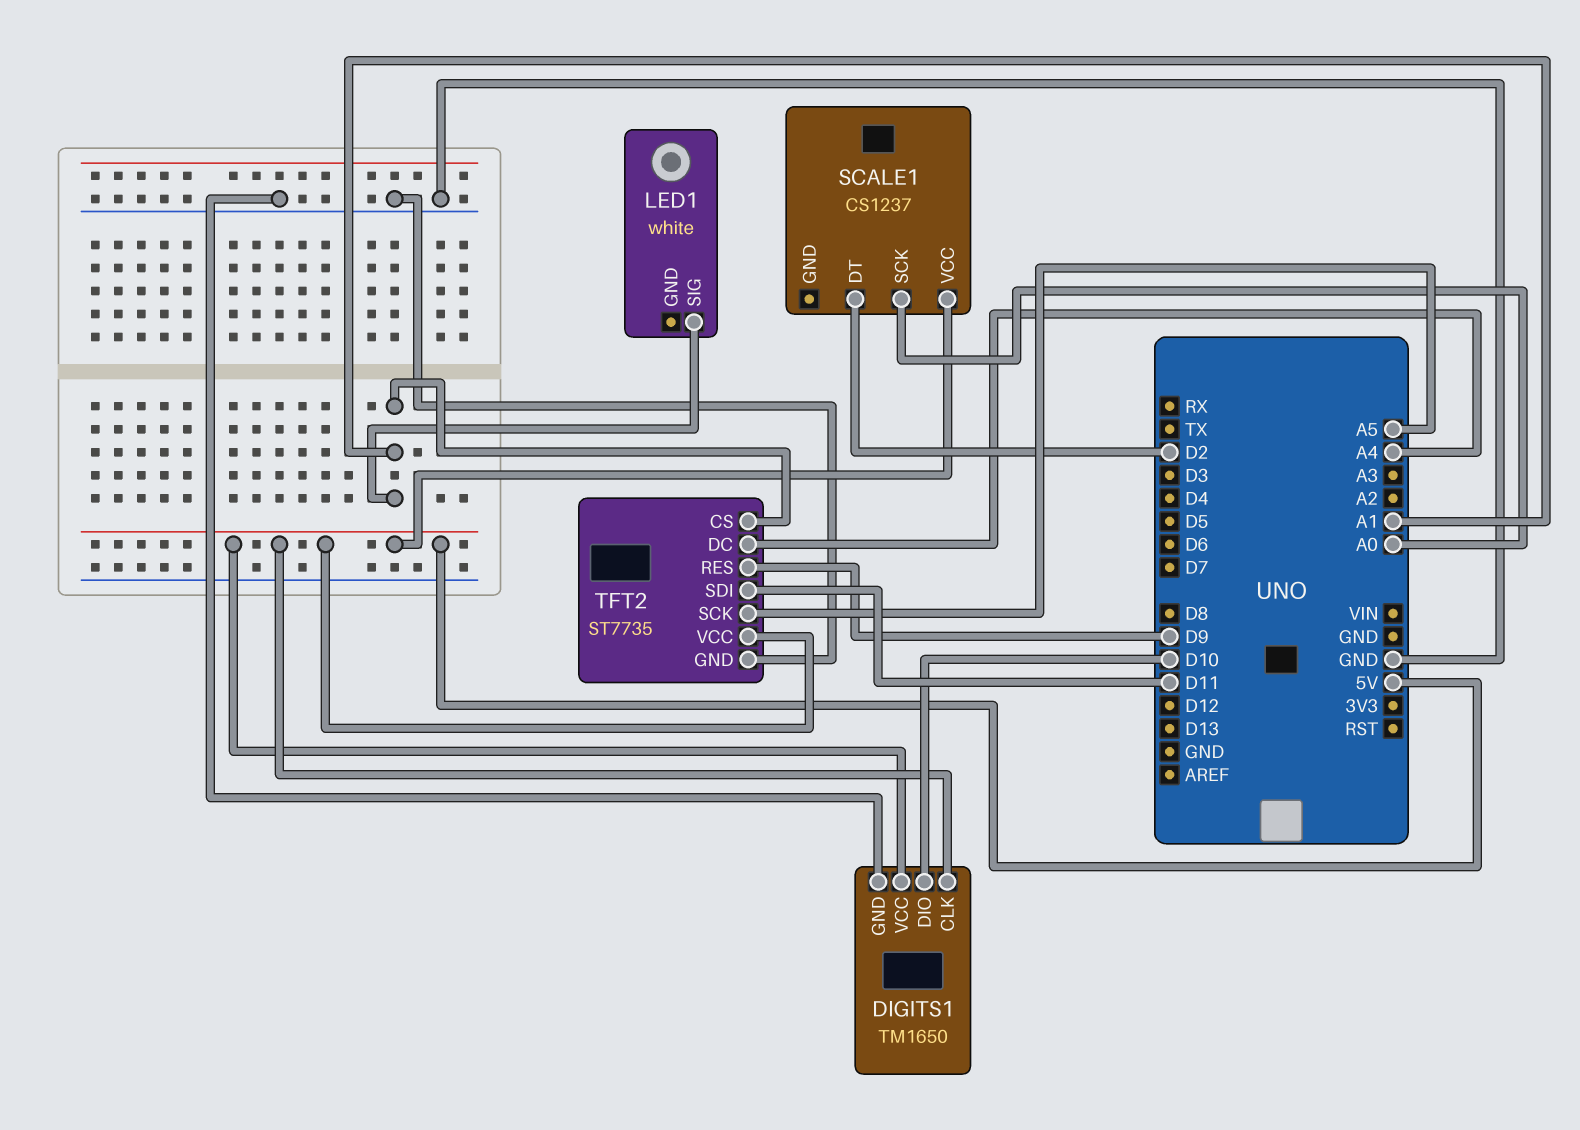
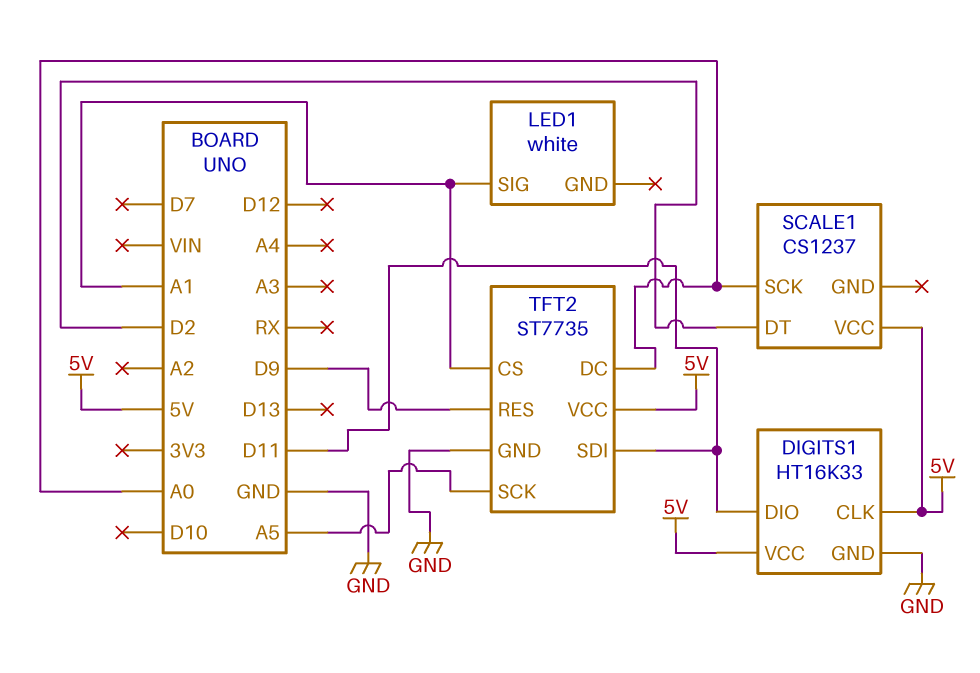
DIGITS1: TM1650 -> HT16K33
DIGITS1 pin DIO: D10 -> D11
TFT2 pin DC: A4 -> A0

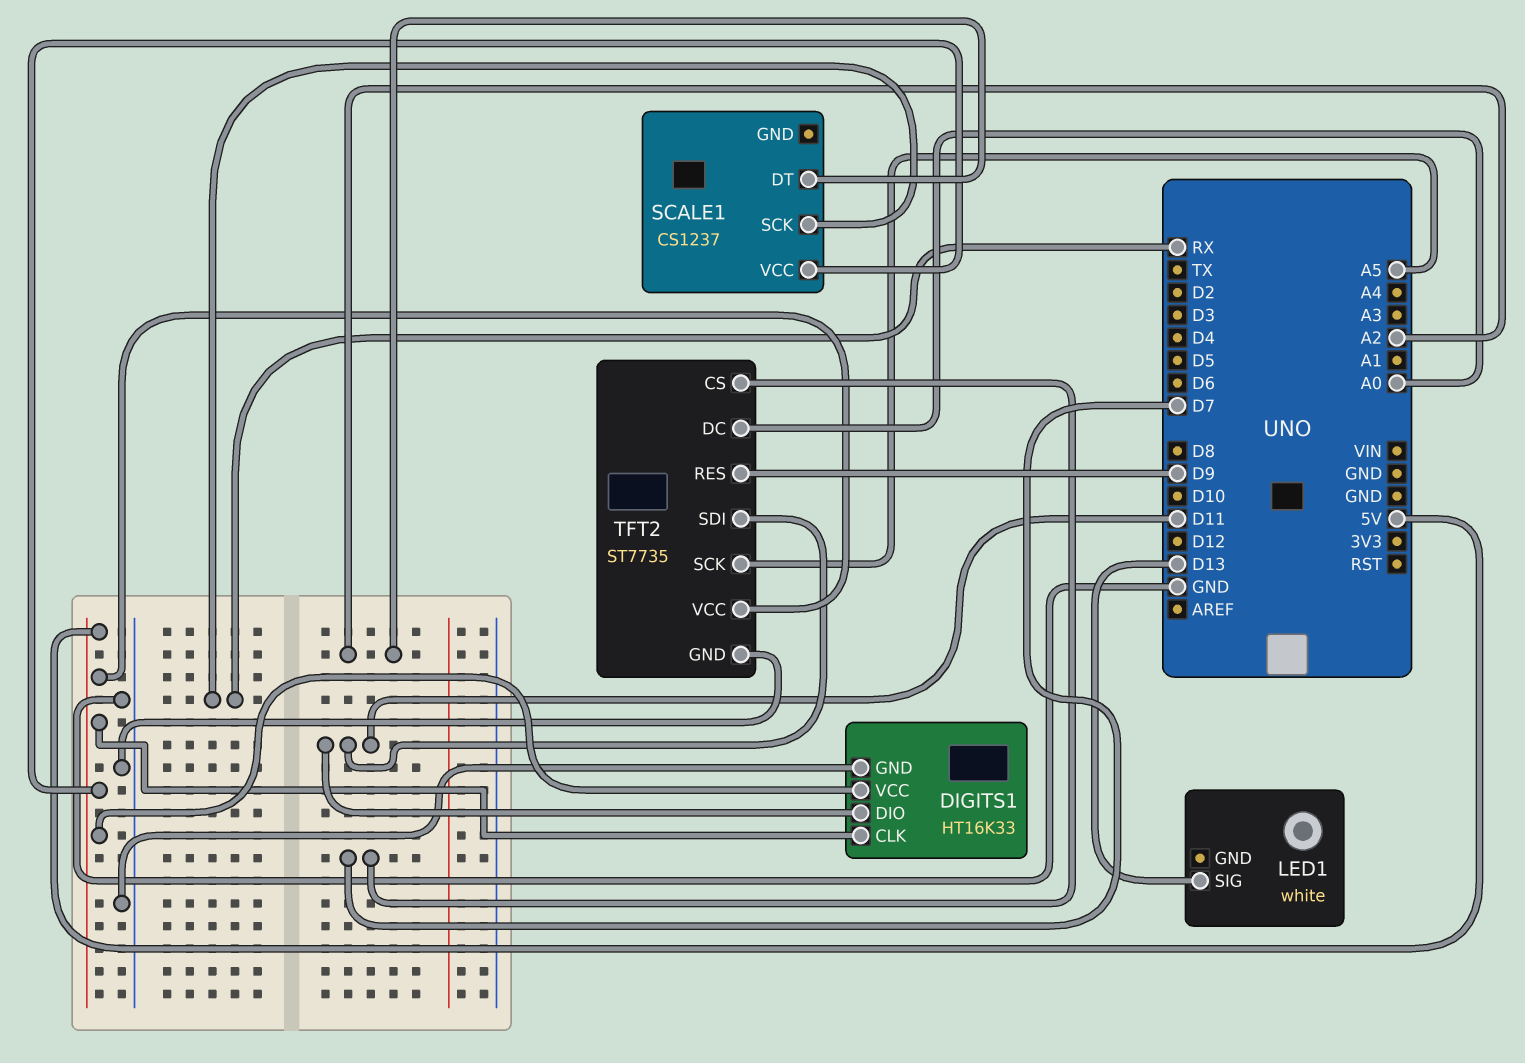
LED1 pin SIG: A1 -> D13
SCALE1 pin DT: D2 -> A2
SCALE1 pin SCK: A0 -> RX
TFT2 pin CS: A1 -> D7

